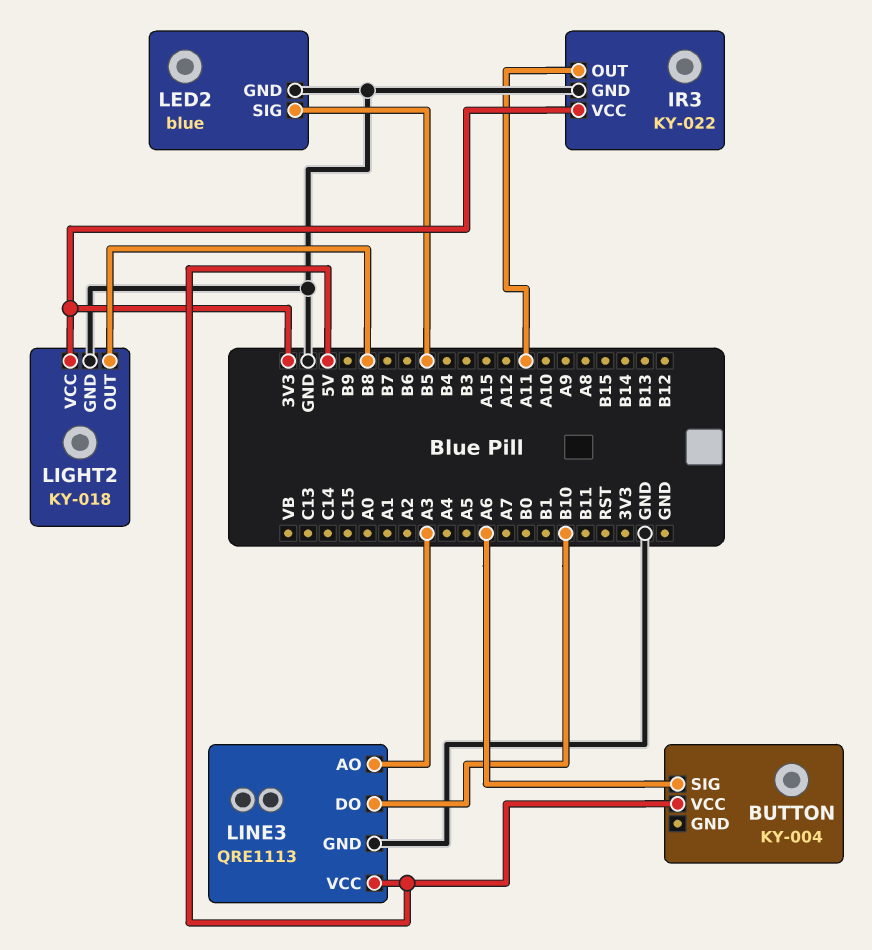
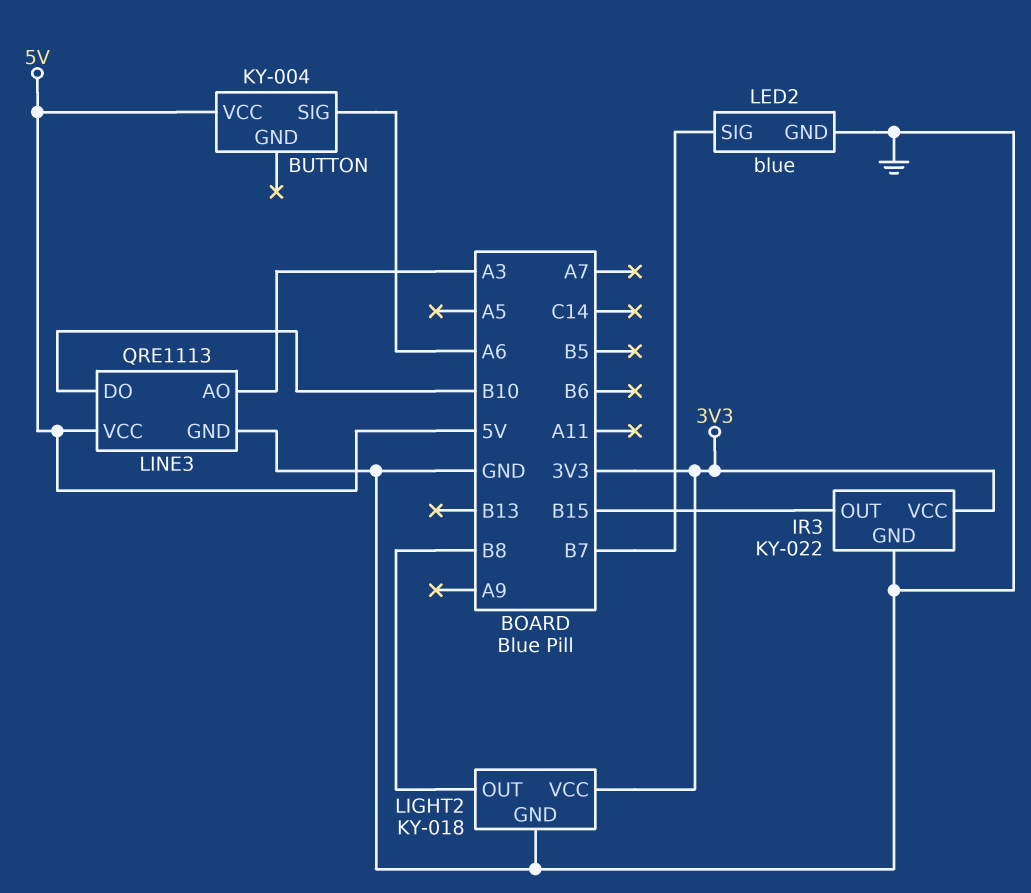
IR3 pin OUT: A11 -> B15
LED2 pin SIG: B5 -> B7

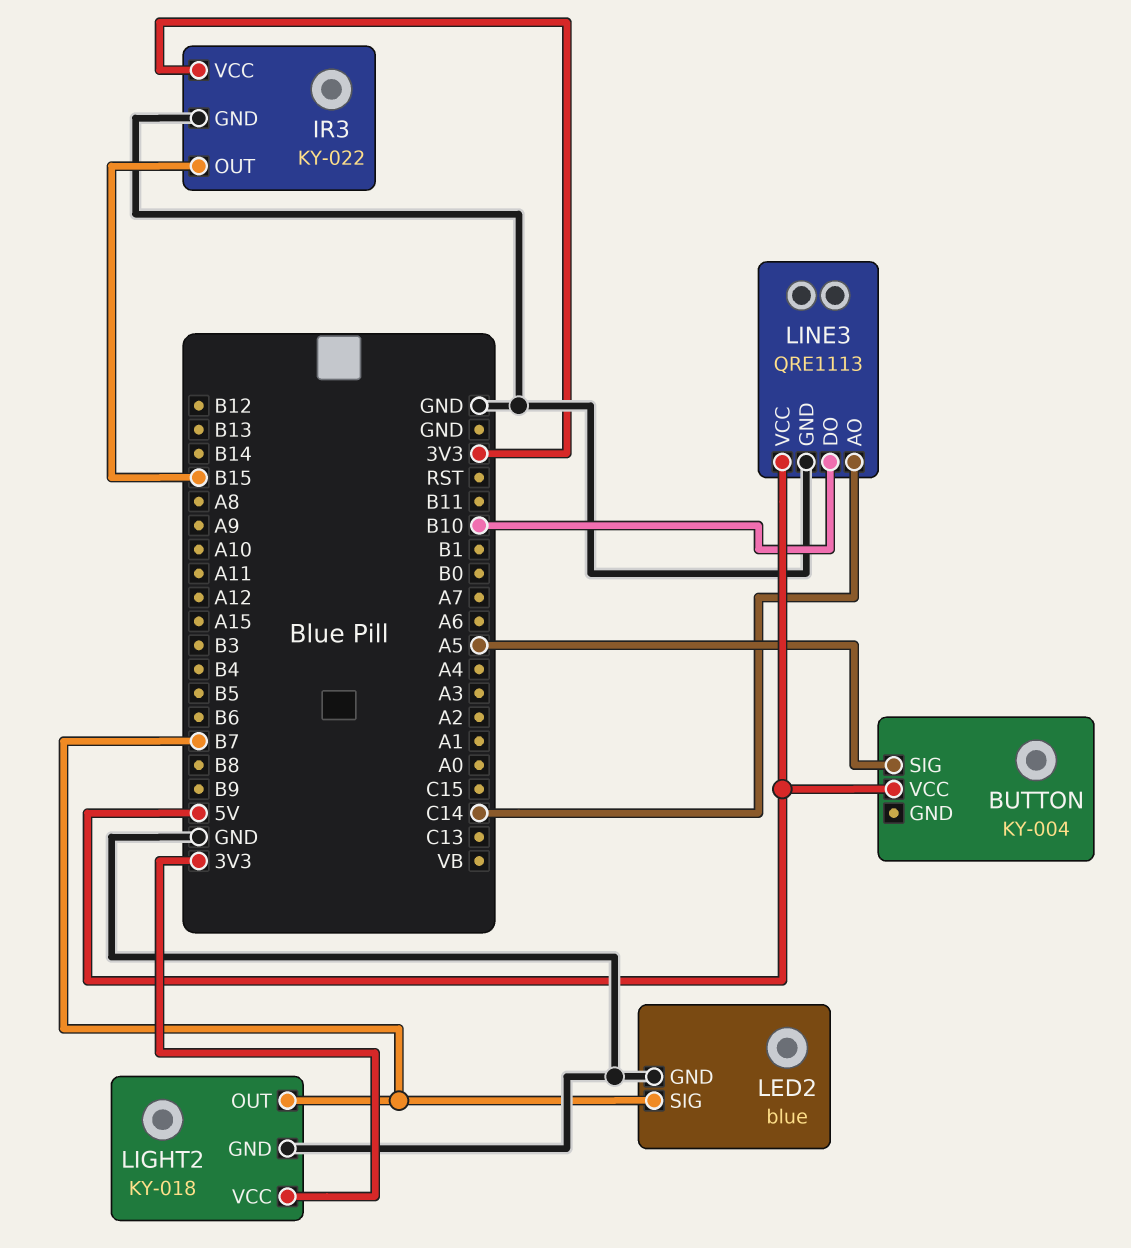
BUTTON pin SIG: A6 -> A5
LIGHT2 pin OUT: B8 -> B7
LINE3 pin AO: A3 -> C14

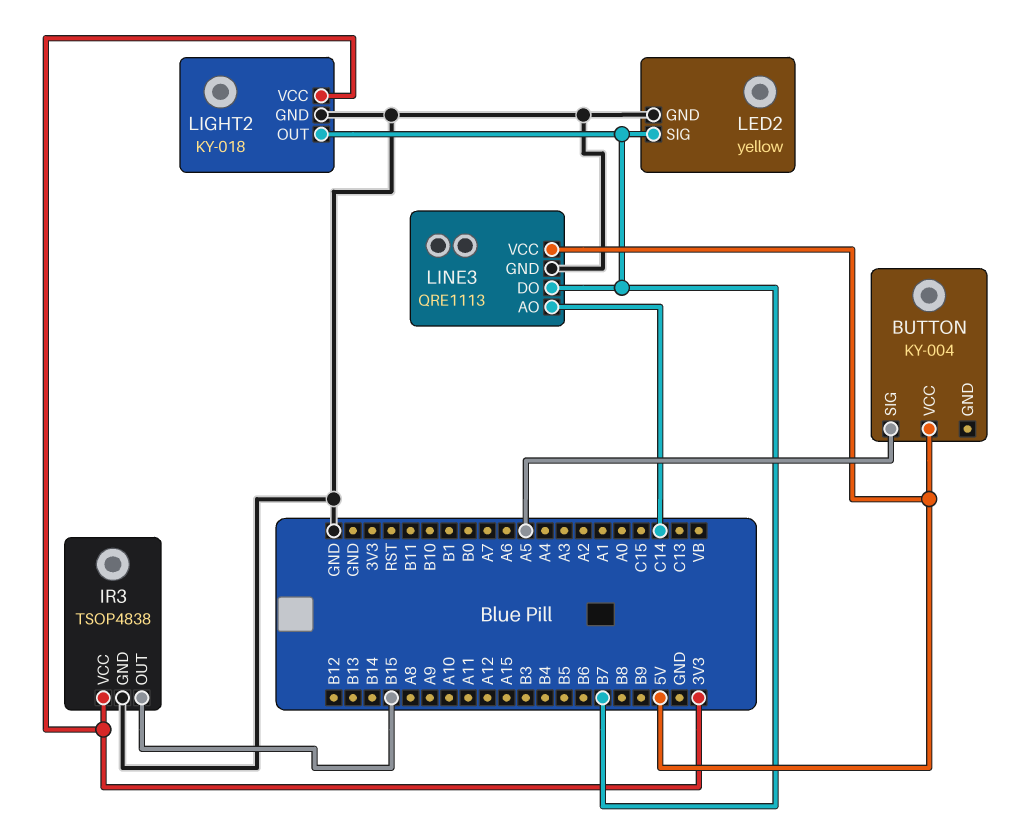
IR3: KY-022 -> TSOP4838
LED2: blue -> yellow
LINE3 pin DO: B10 -> B7

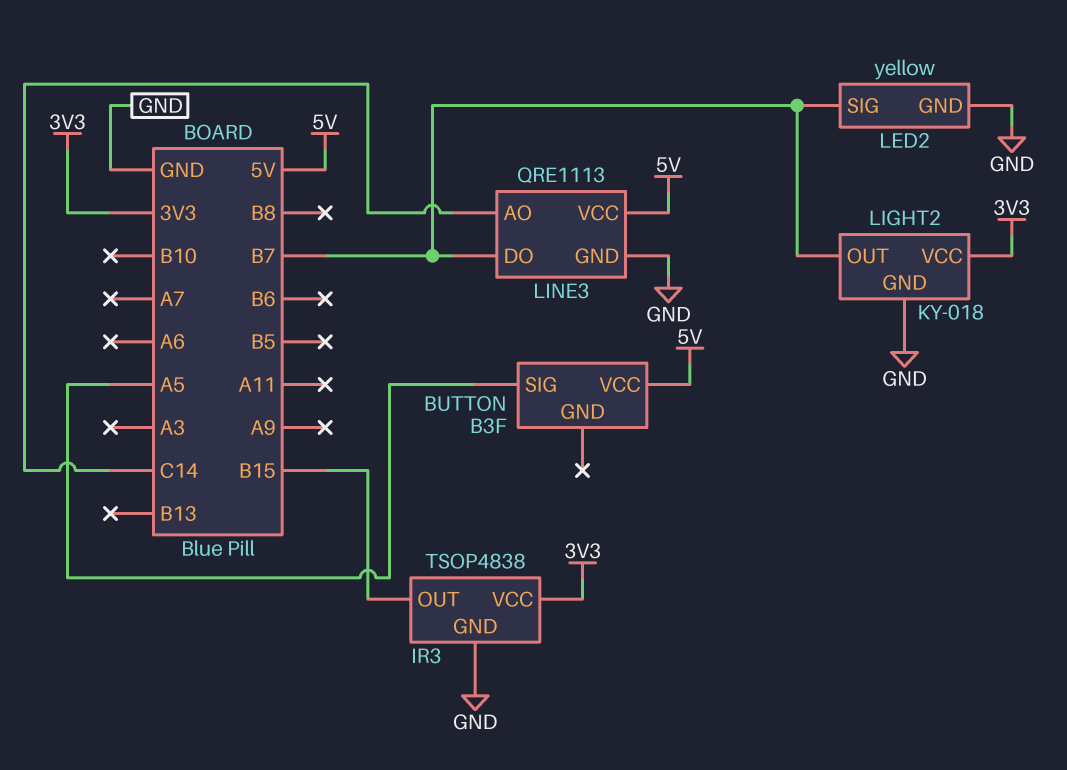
BUTTON: KY-004 -> B3F

